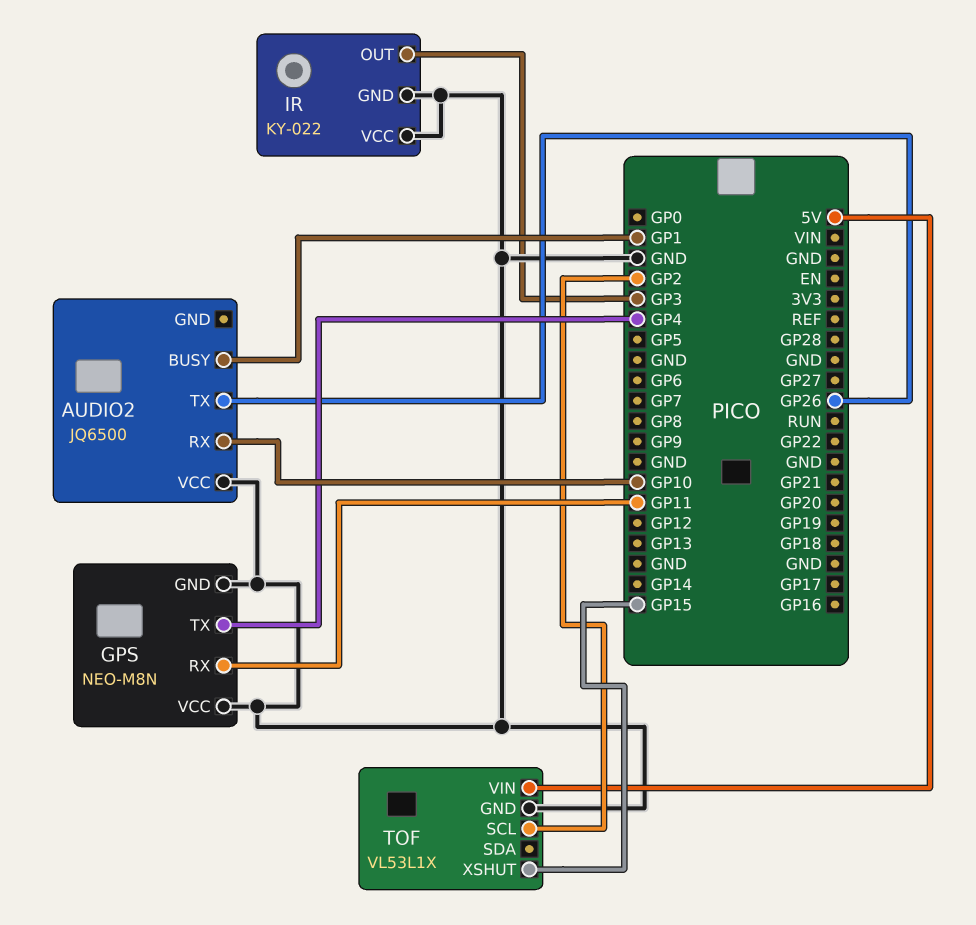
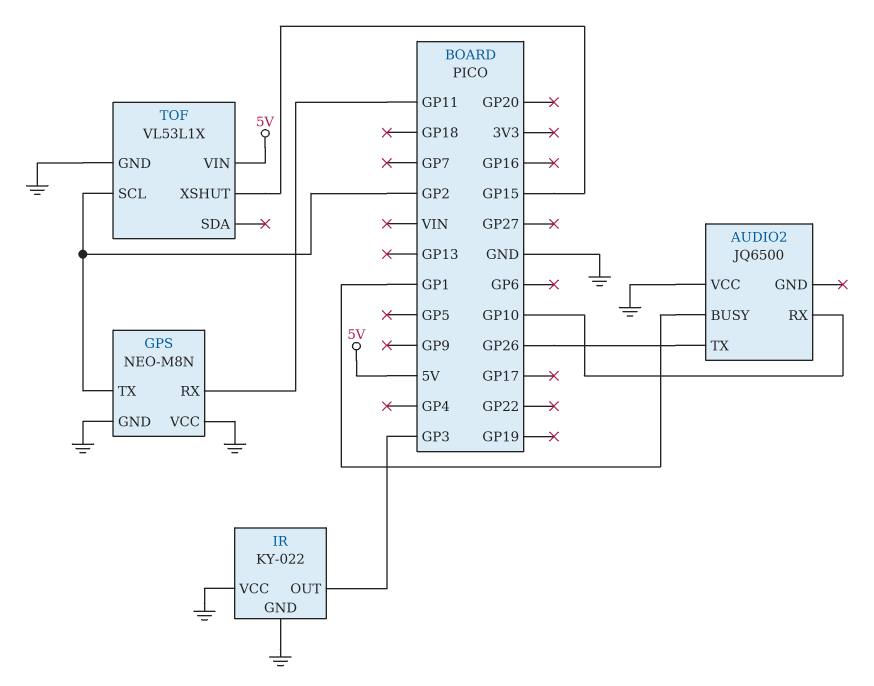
GPS pin TX: GP4 -> GP2

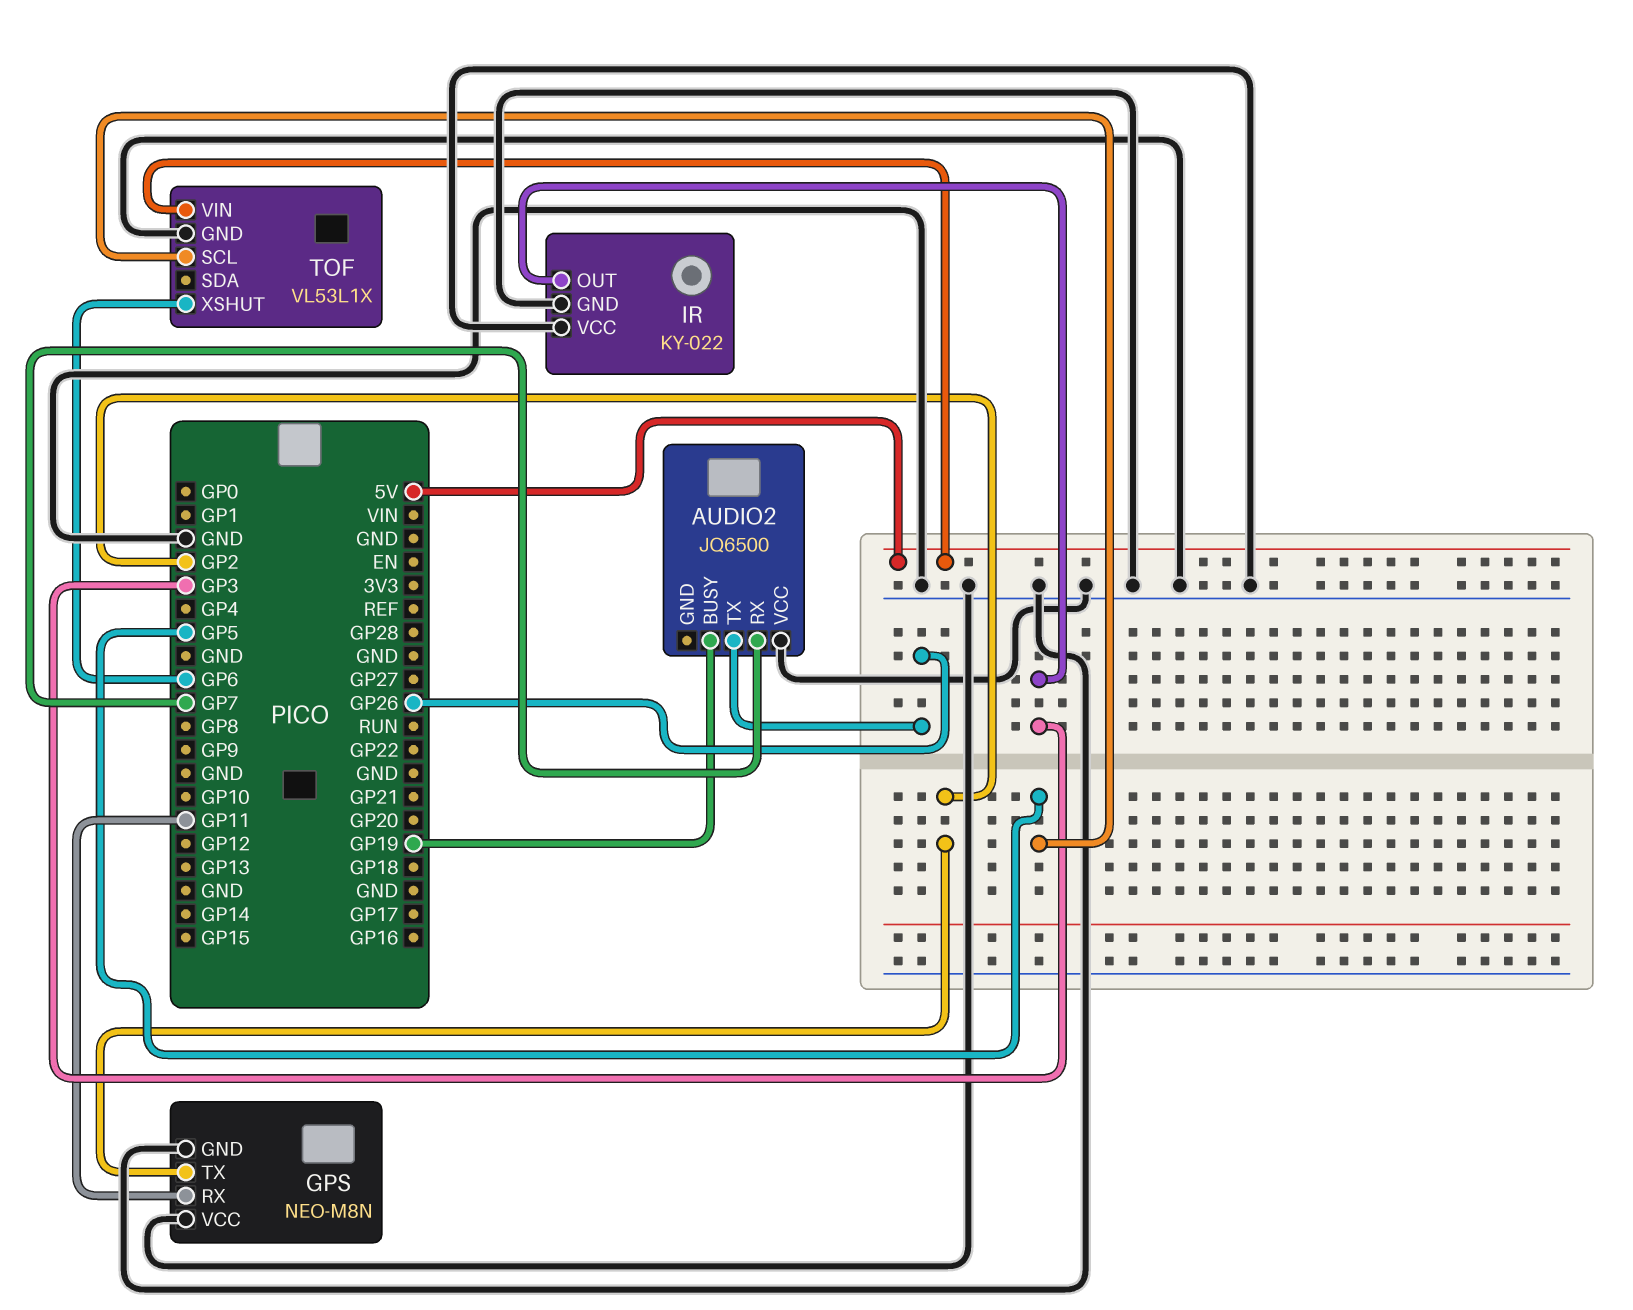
AUDIO2 pin BUSY: GP1 -> GP19
AUDIO2 pin RX: GP10 -> GP7
TOF pin SCL: GP2 -> GP5
TOF pin XSHUT: GP15 -> GP6

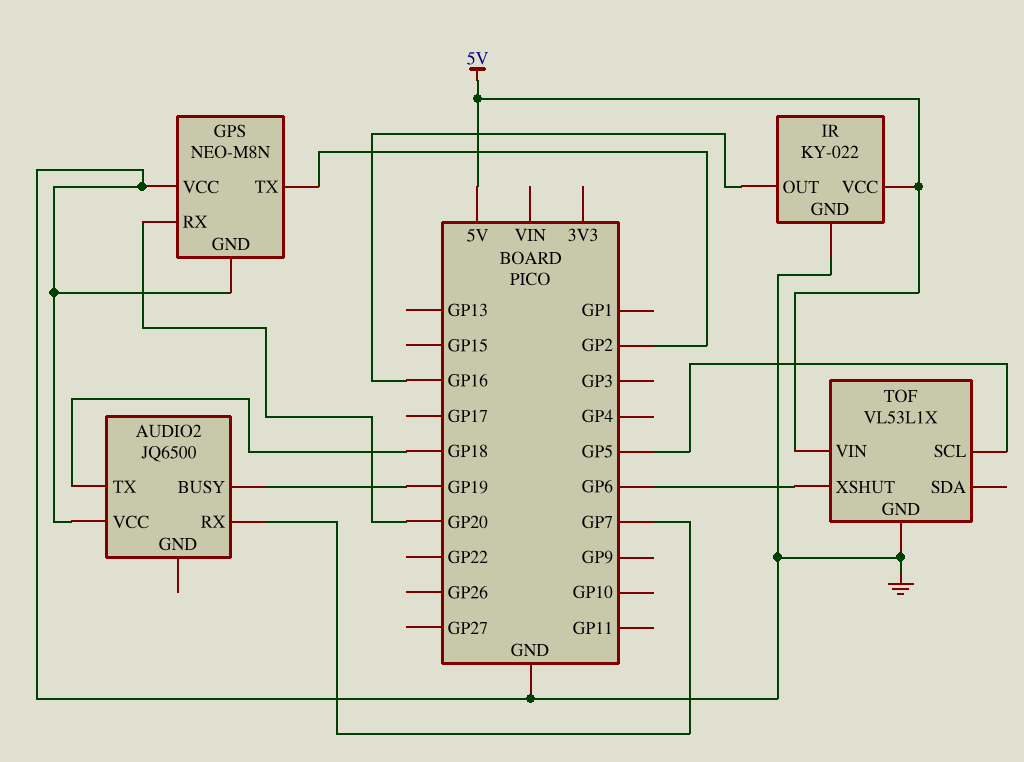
AUDIO2 pin TX: GP26 -> GP18
GPS pin RX: GP11 -> GP20
IR pin OUT: GP3 -> GP16
IR pin VCC: GND -> 5V

